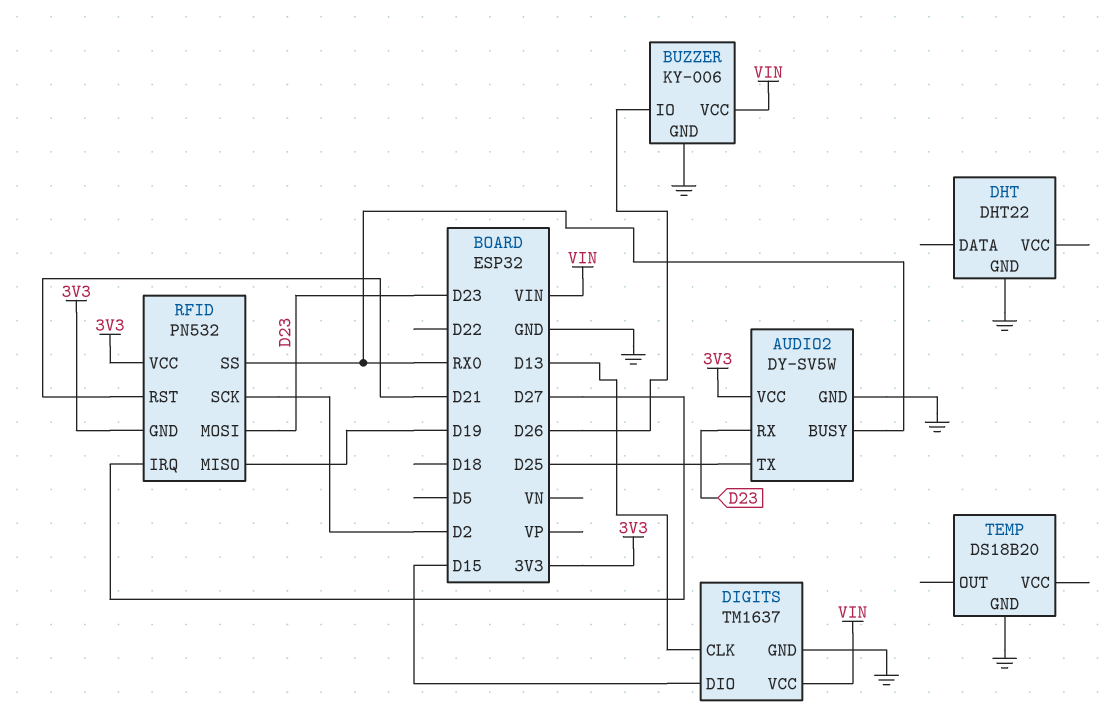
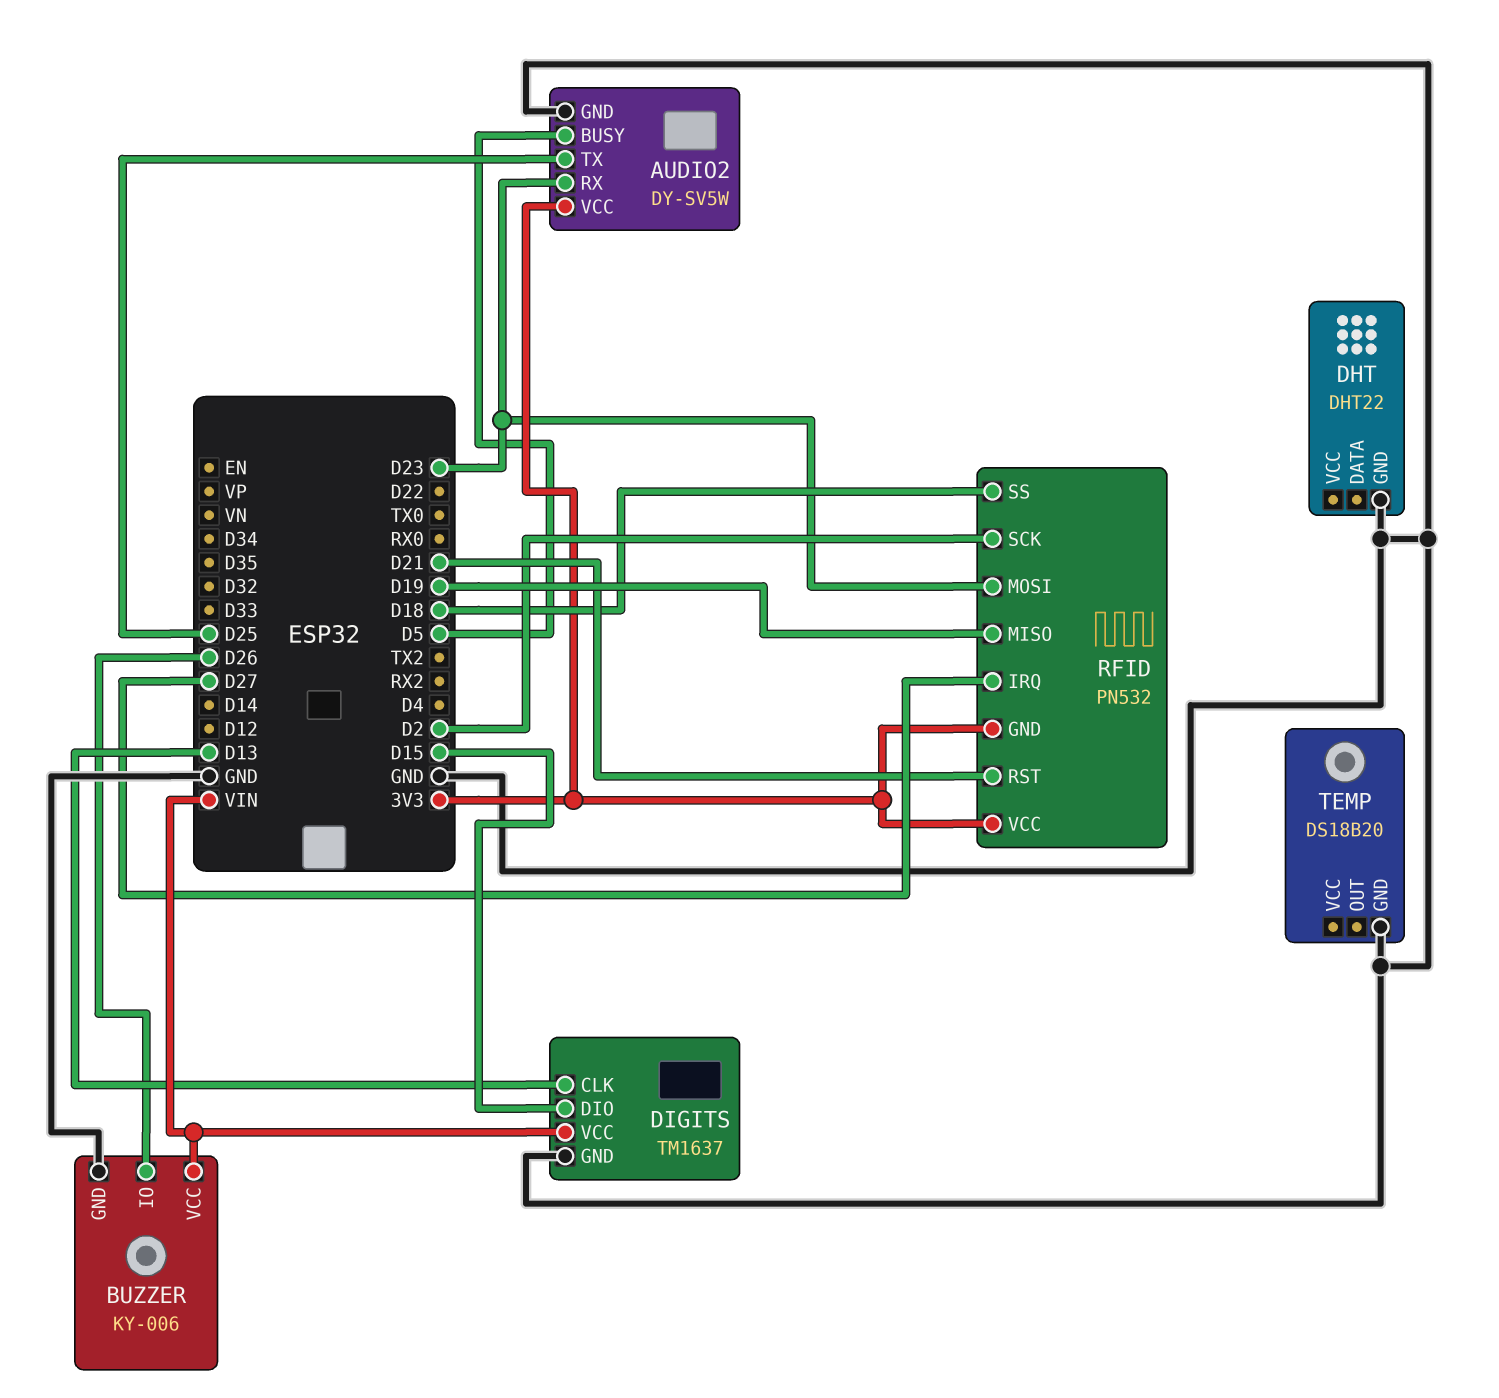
AUDIO2 pin BUSY: RX0 -> D5
RFID pin SS: RX0 -> D18

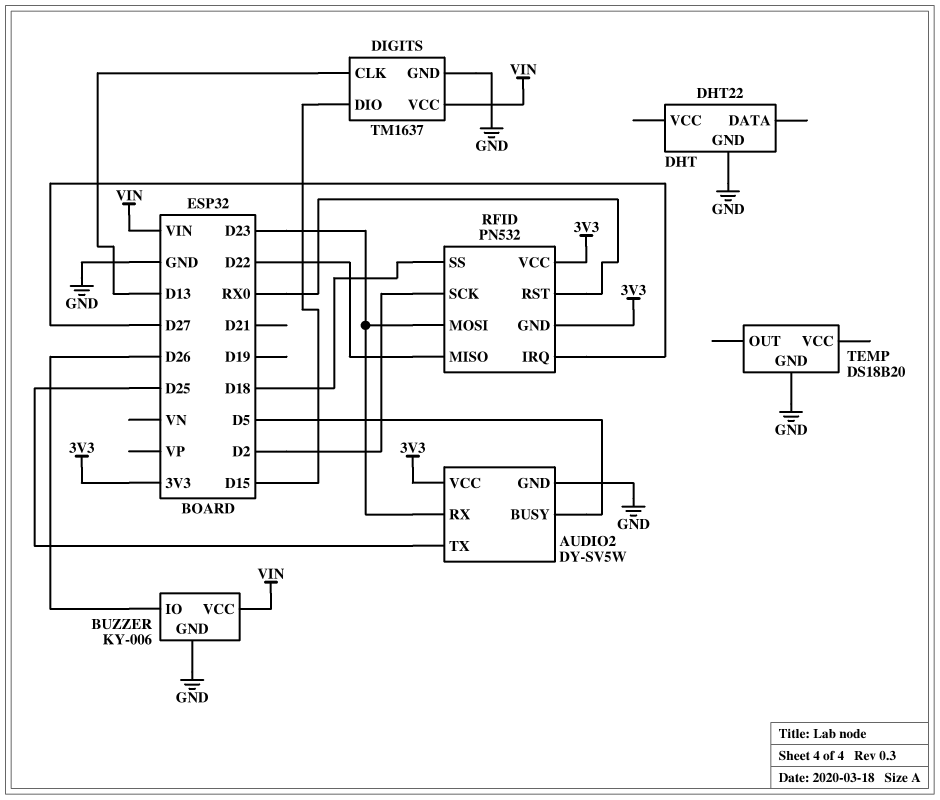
RFID pin MISO: D19 -> D22
RFID pin RST: D21 -> RX0

